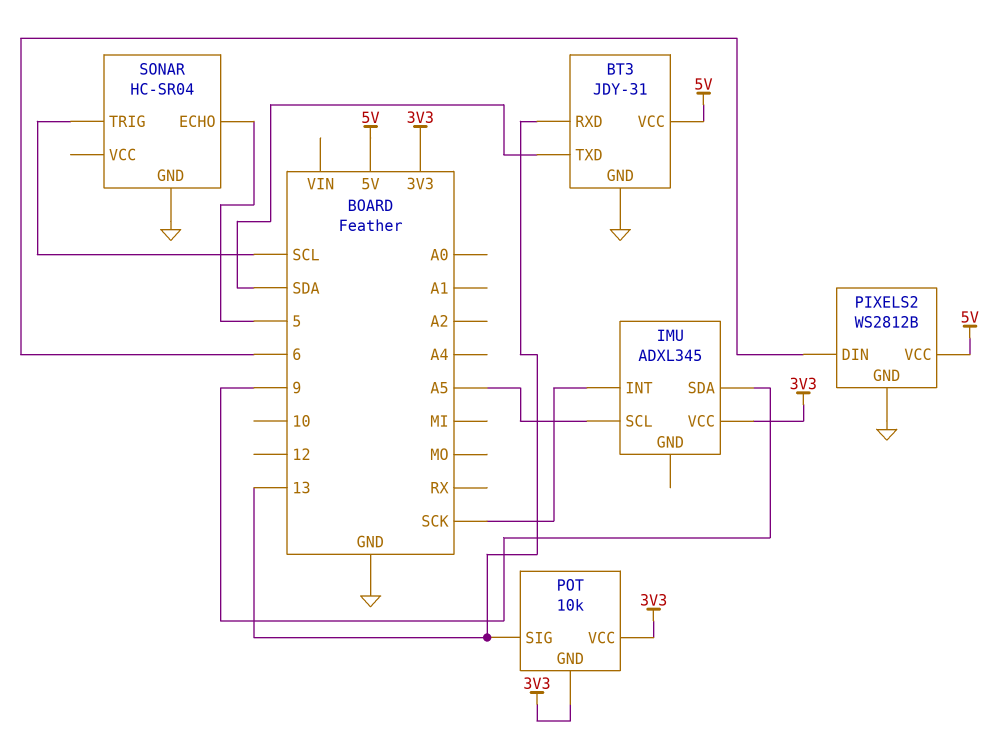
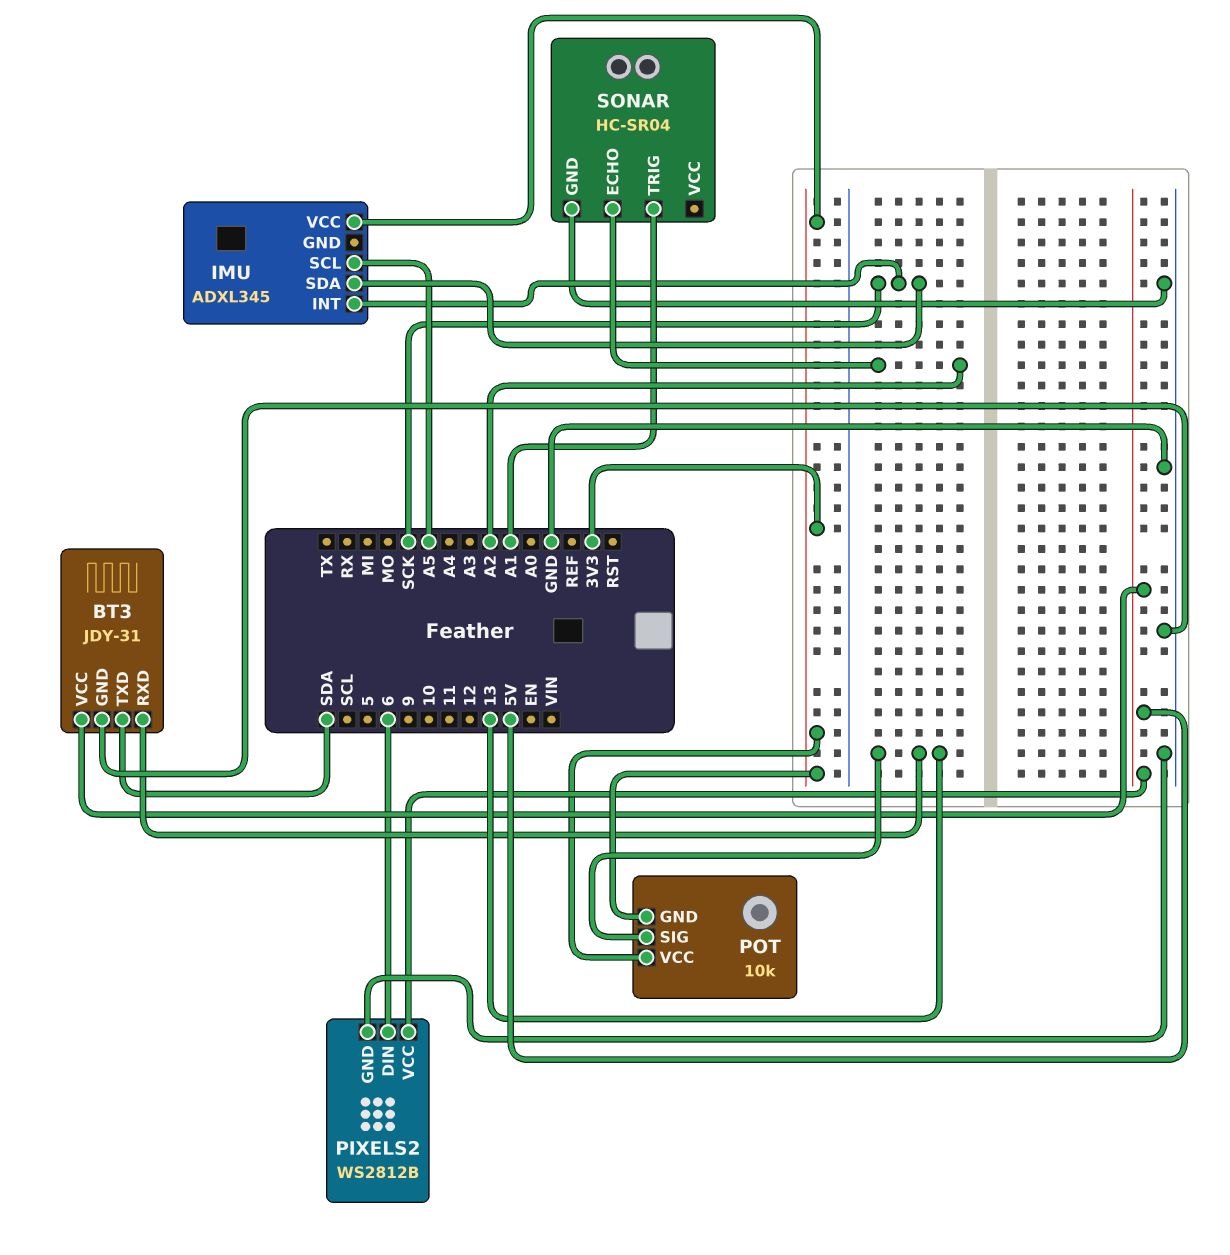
IMU pin SDA: 9 -> SCK
SONAR pin ECHO: 5 -> A2
SONAR pin TRIG: SCL -> A1

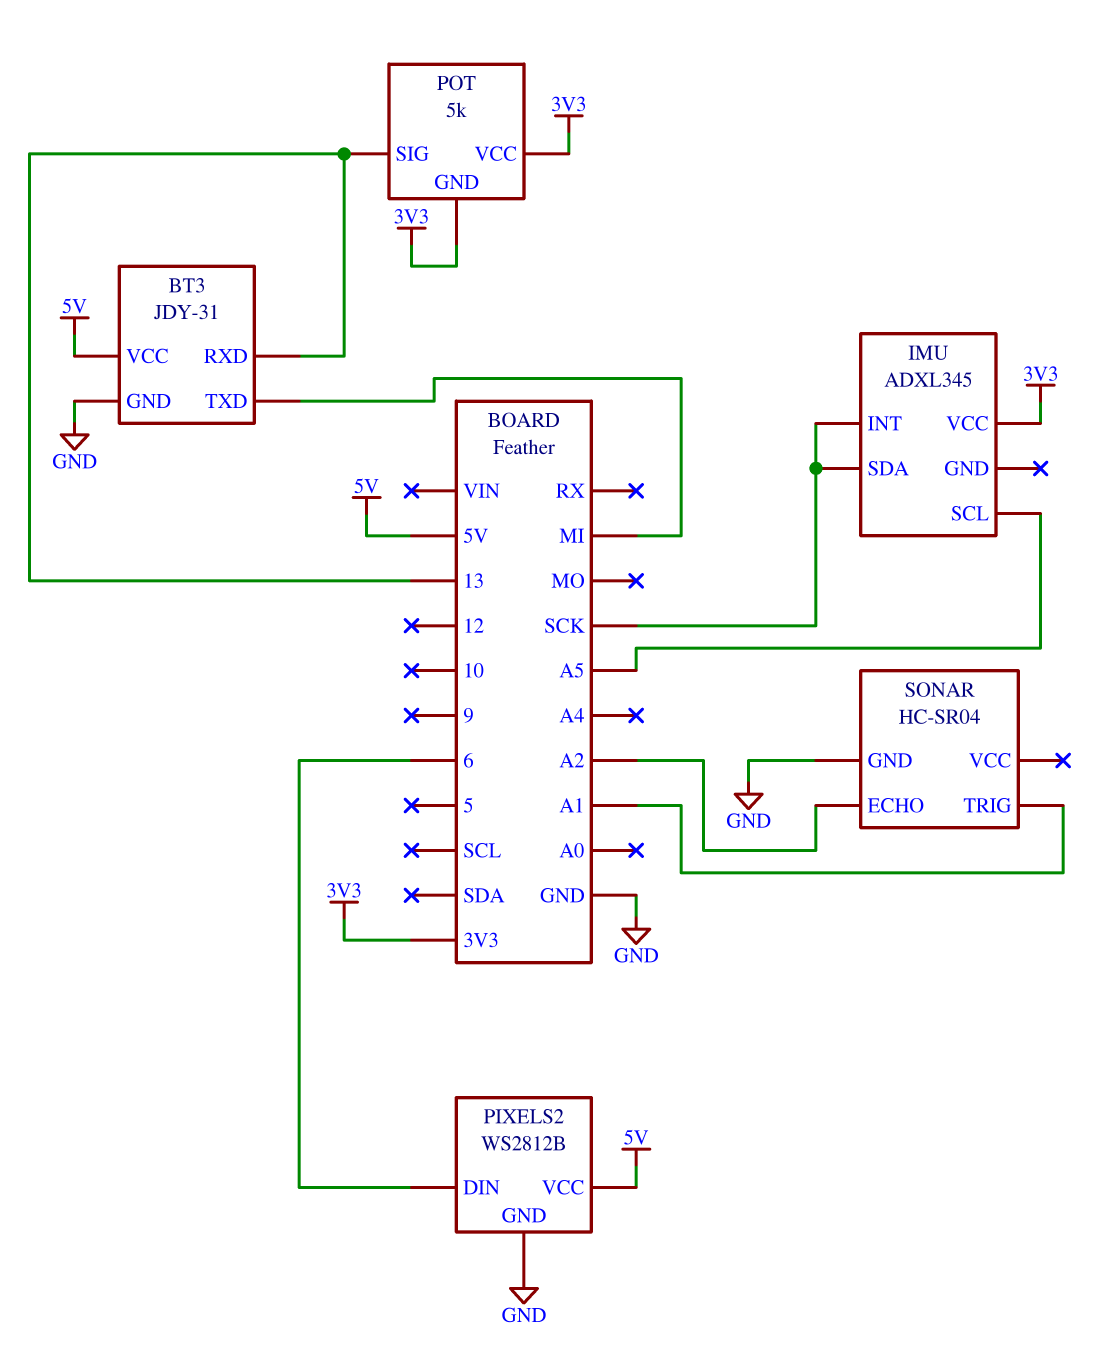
BT3 pin TXD: SDA -> MI
POT: 10k -> 5k

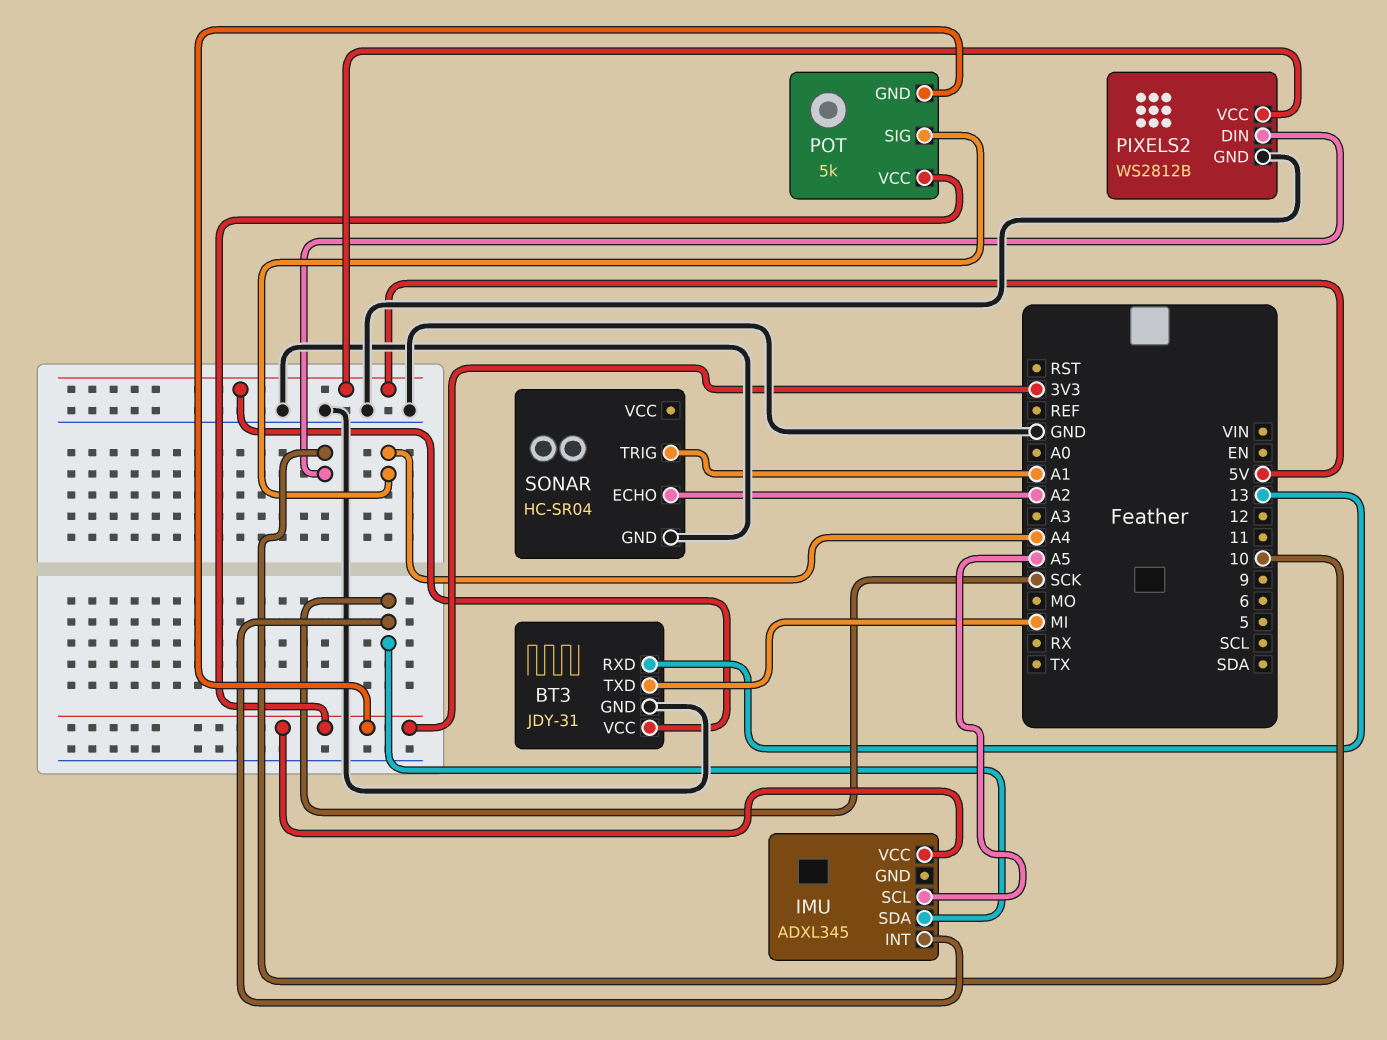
PIXELS2 pin DIN: 6 -> 10
POT pin SIG: 13 -> A4

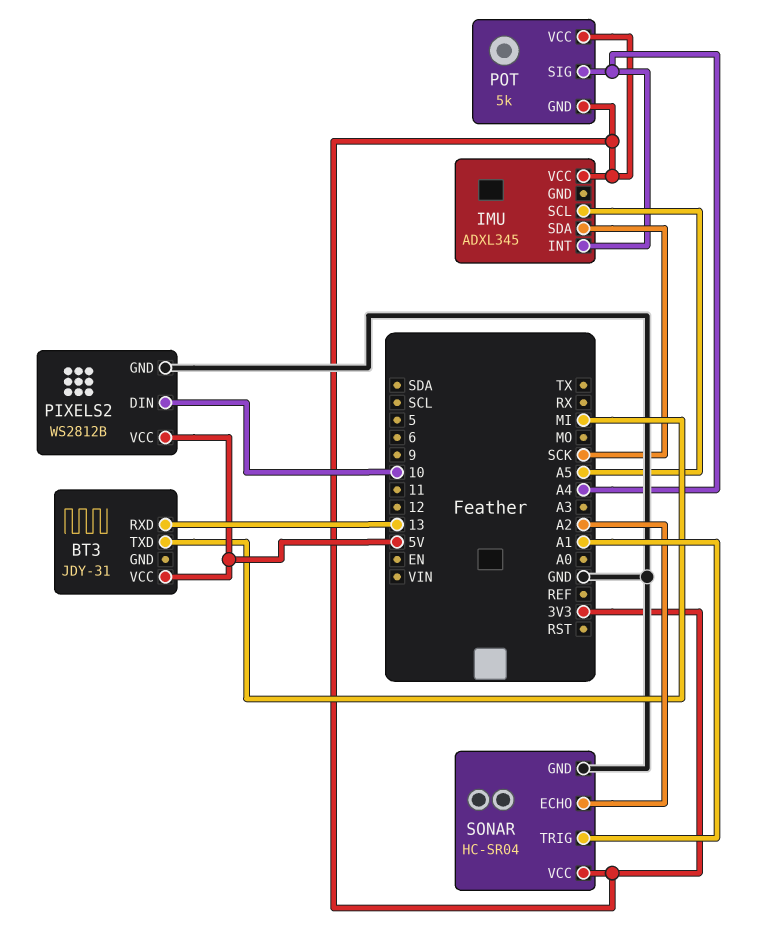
BT3 pin GND: GND -> none
IMU pin INT: SCK -> A4
SONAR pin VCC: none -> 3V3

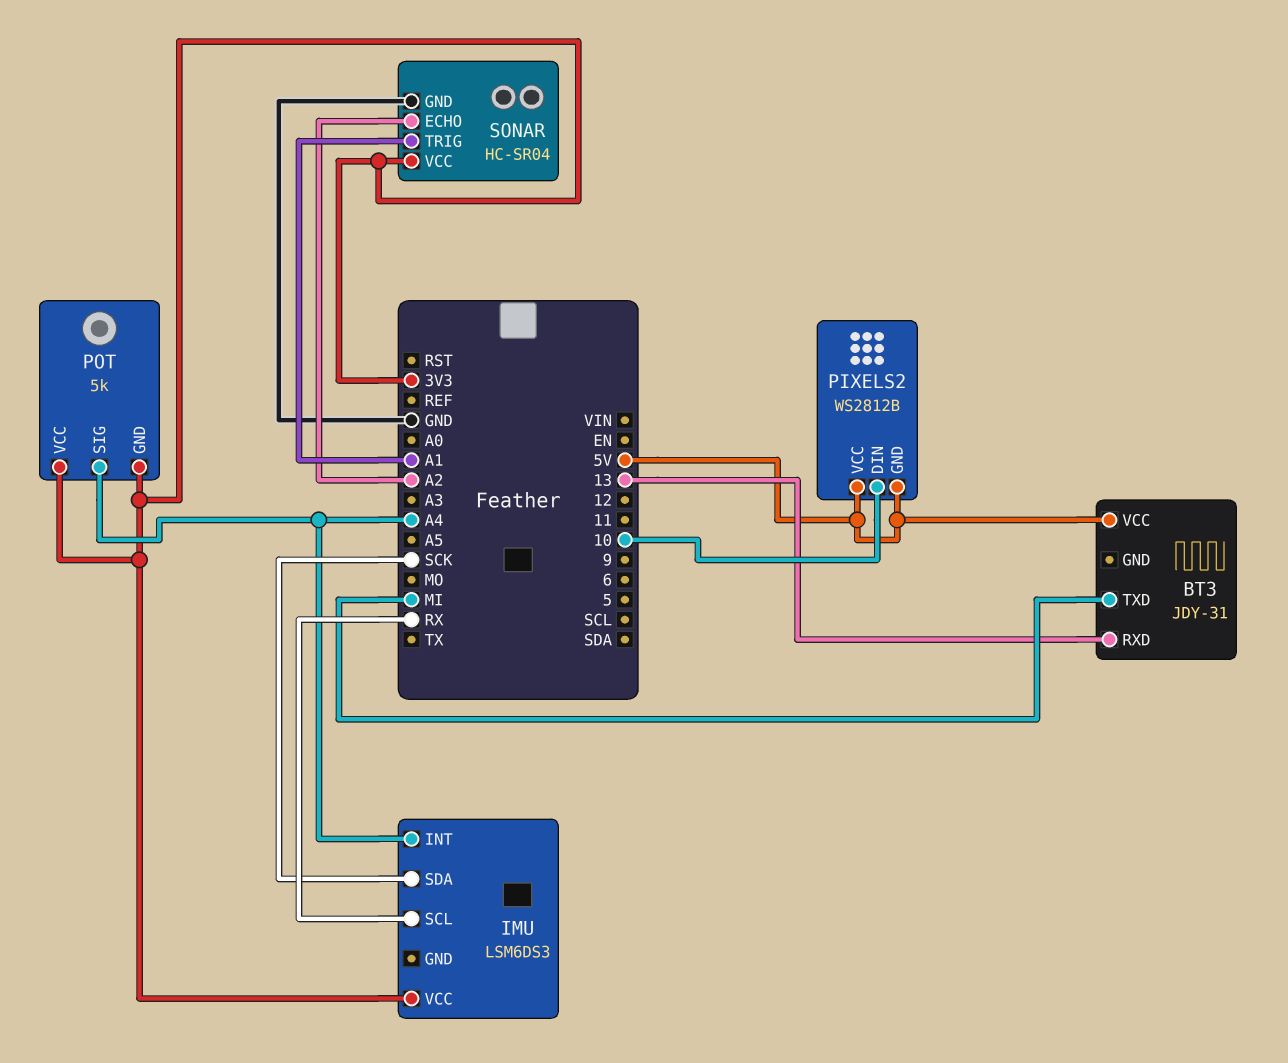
IMU: ADXL345 -> LSM6DS3
IMU pin SCL: A5 -> RX
PIXELS2 pin GND: GND -> 5V

